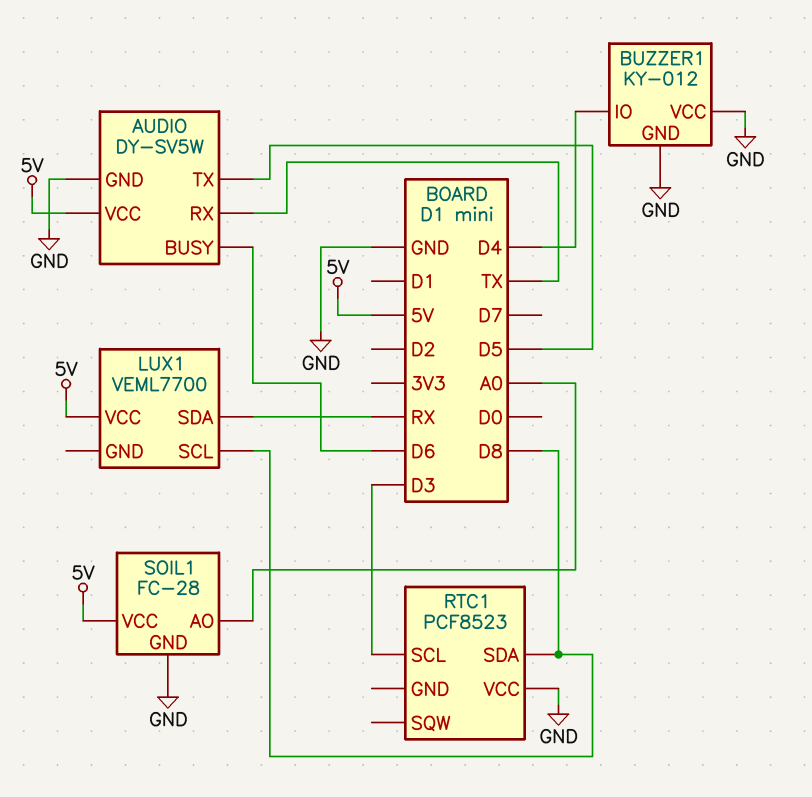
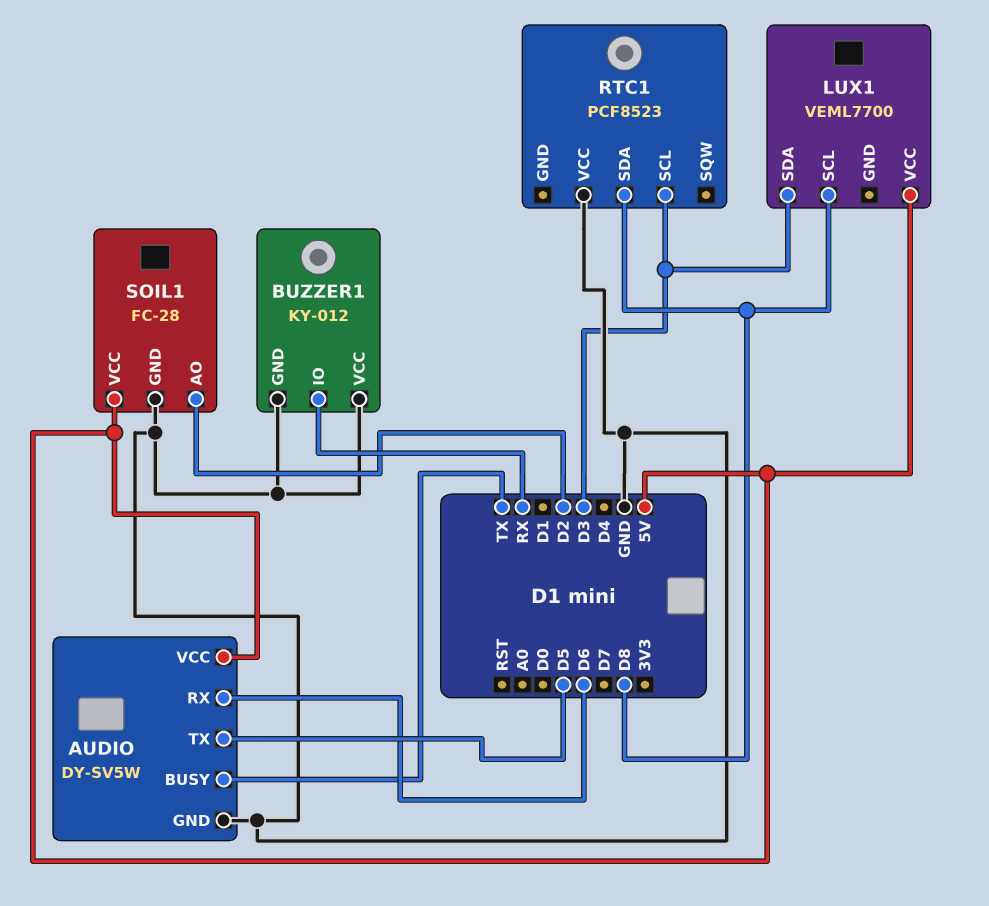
AUDIO pin BUSY: D6 -> TX
AUDIO pin RX: TX -> D6
BUZZER1 pin IO: D4 -> RX
LUX1 pin SDA: RX -> D3
SOIL1 pin AO: A0 -> D2

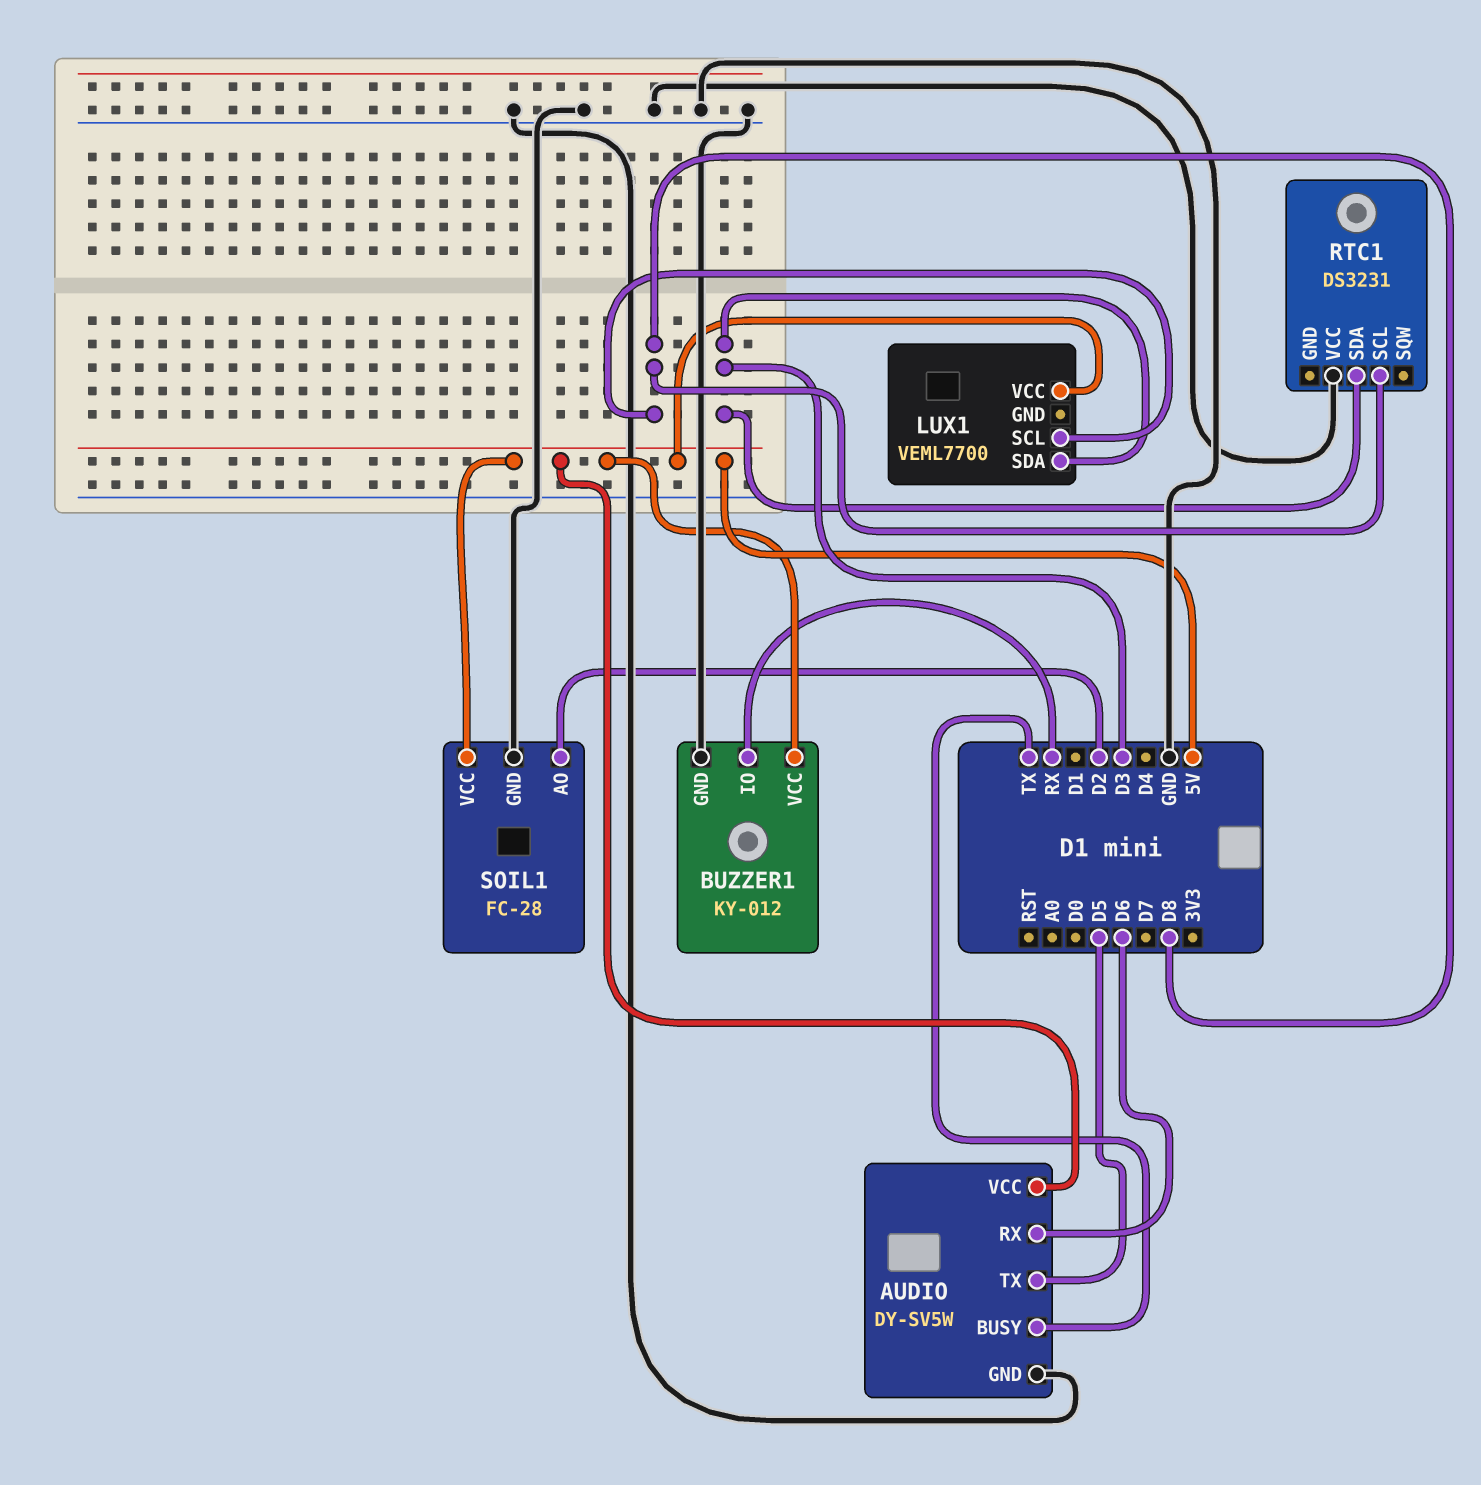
BUZZER1 pin VCC: GND -> 5V
RTC1: PCF8523 -> DS3231
RTC1 pin SCL: D3 -> D8
RTC1 pin SDA: D8 -> D3

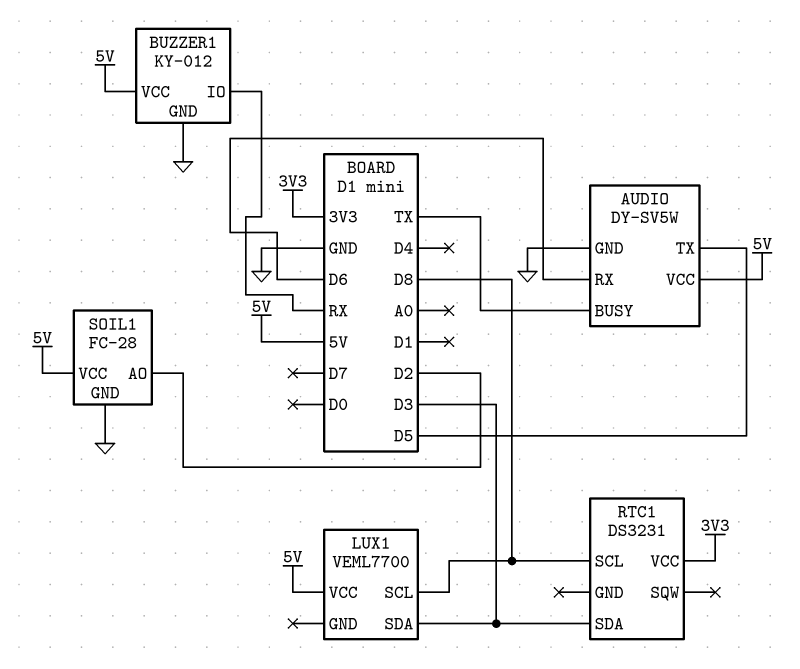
RTC1 pin VCC: GND -> 3V3

